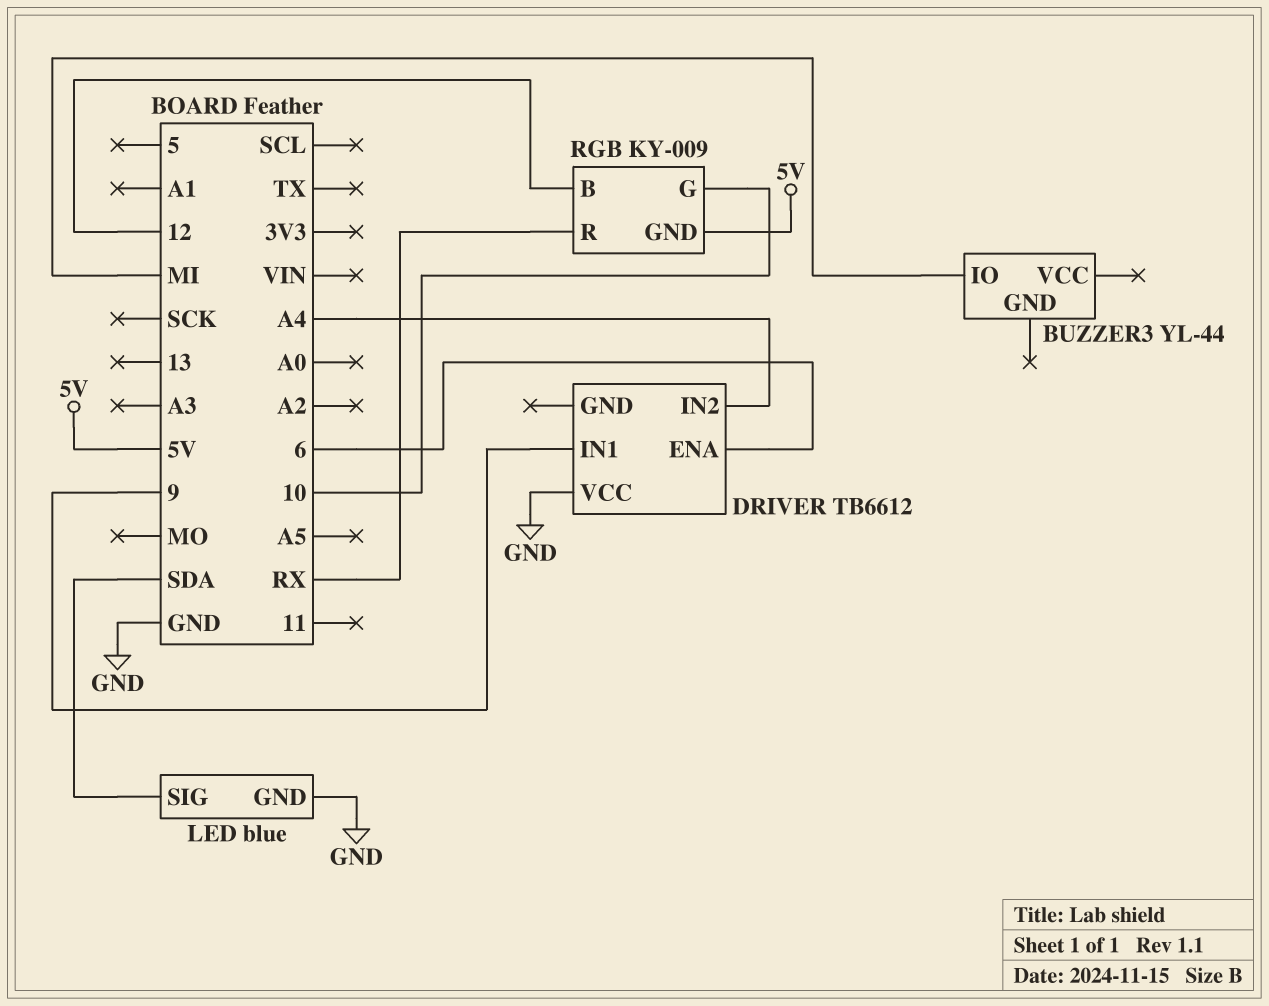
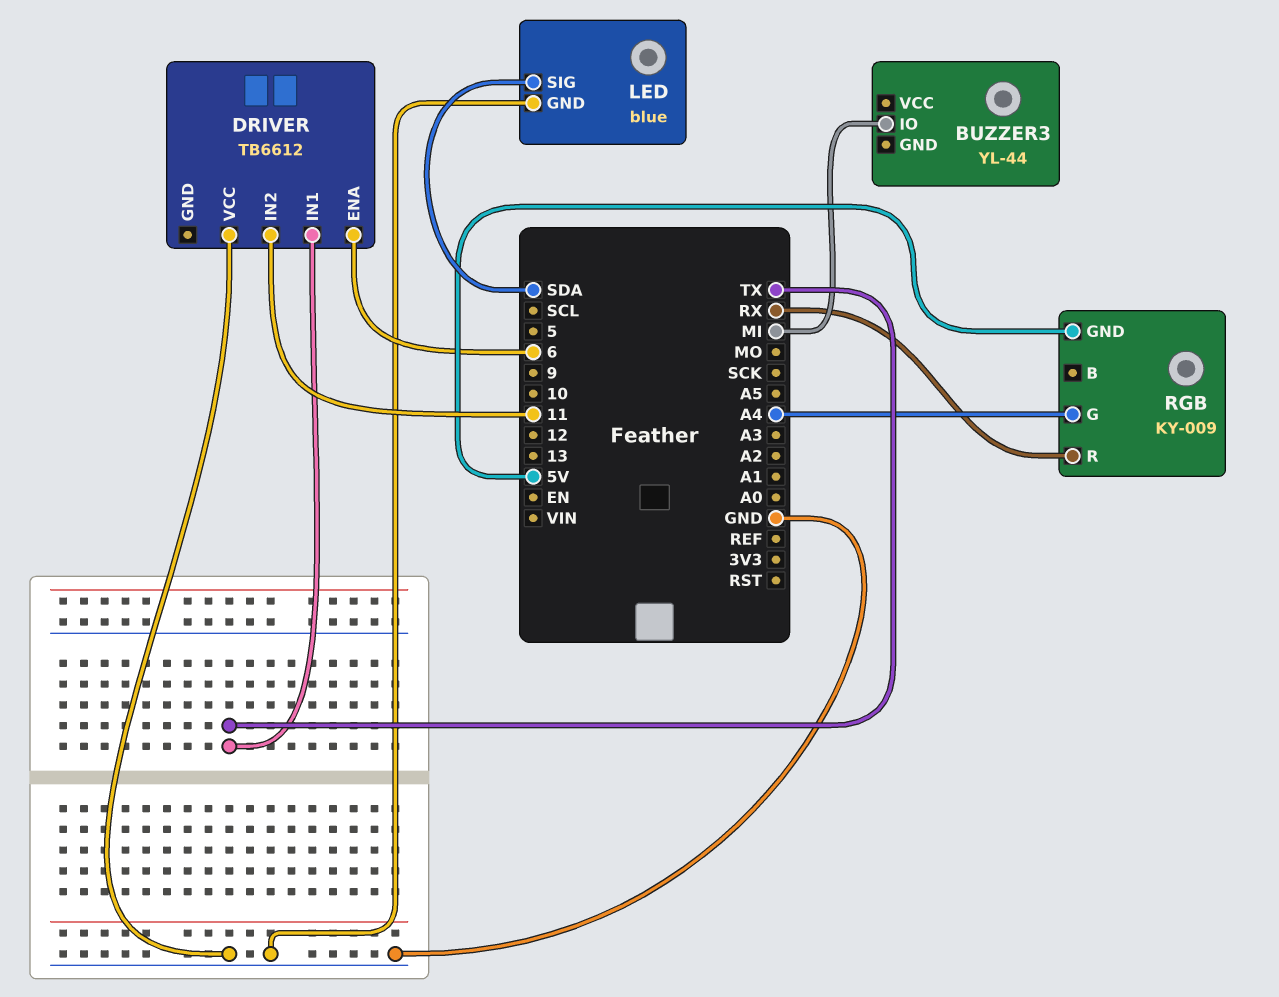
DRIVER pin IN1: 9 -> TX
DRIVER pin IN2: A4 -> 11
RGB pin B: 12 -> none
RGB pin G: 10 -> A4

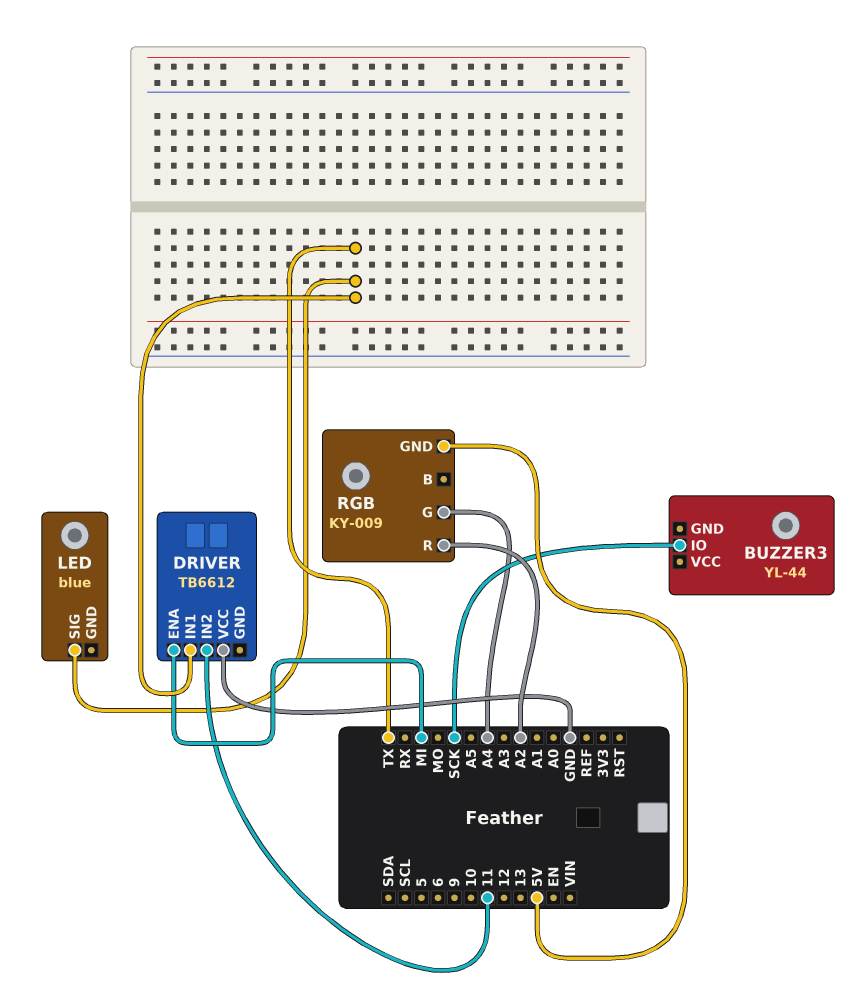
BUZZER3 pin IO: MI -> SCK
DRIVER pin ENA: 6 -> MI
LED pin GND: GND -> none
LED pin SIG: SDA -> TX
RGB pin R: RX -> A2

